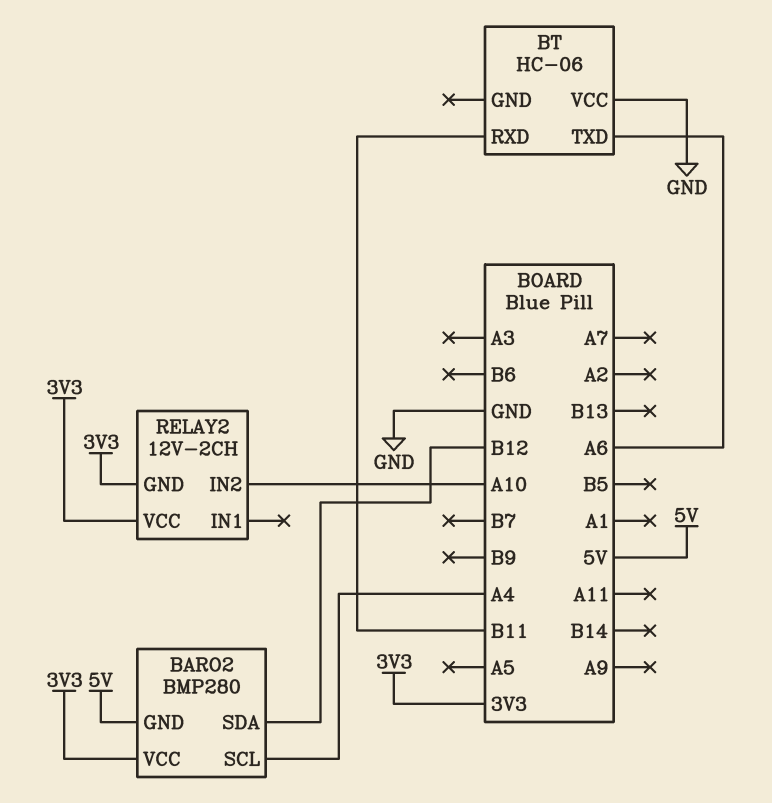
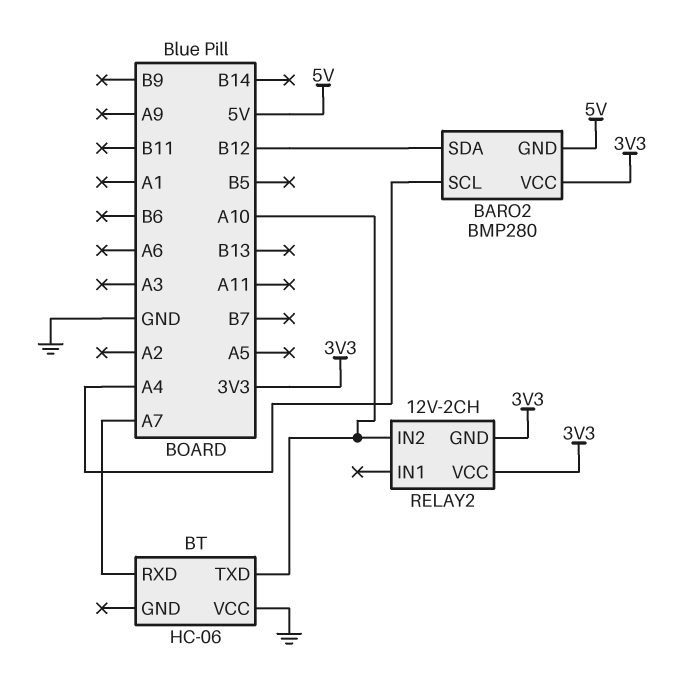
BT pin RXD: B11 -> A7
BT pin TXD: A6 -> A10

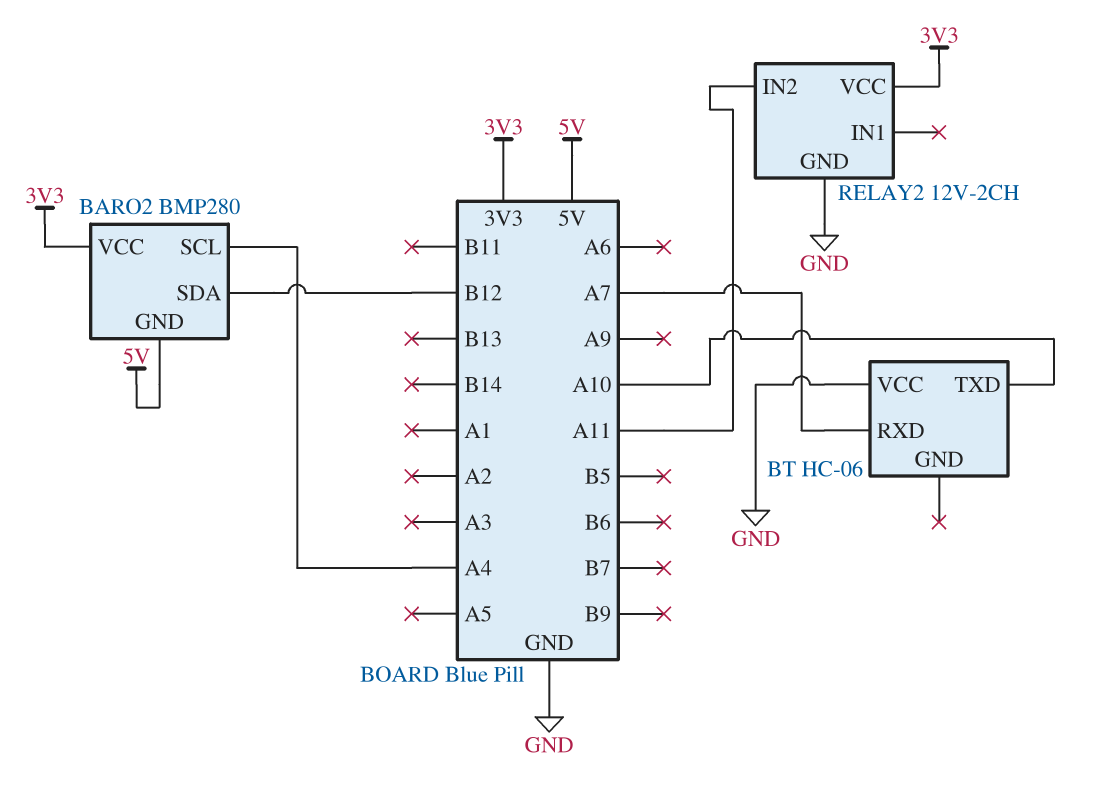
RELAY2 pin GND: 3V3 -> GND
RELAY2 pin IN2: A10 -> A11

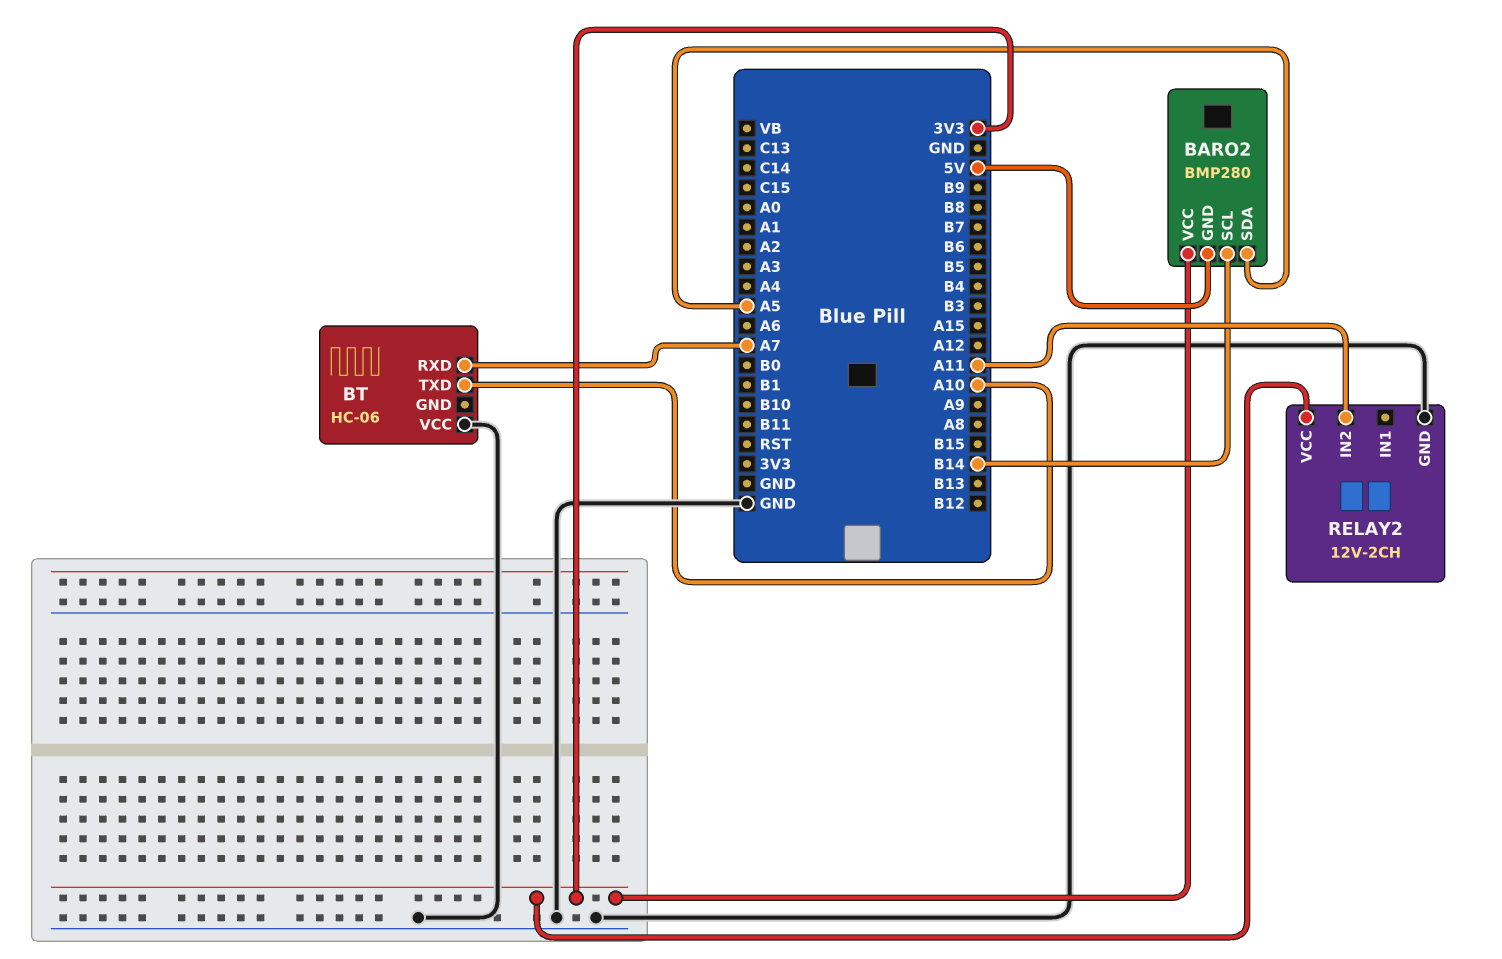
BARO2 pin SCL: A4 -> B14
BARO2 pin SDA: B12 -> A5

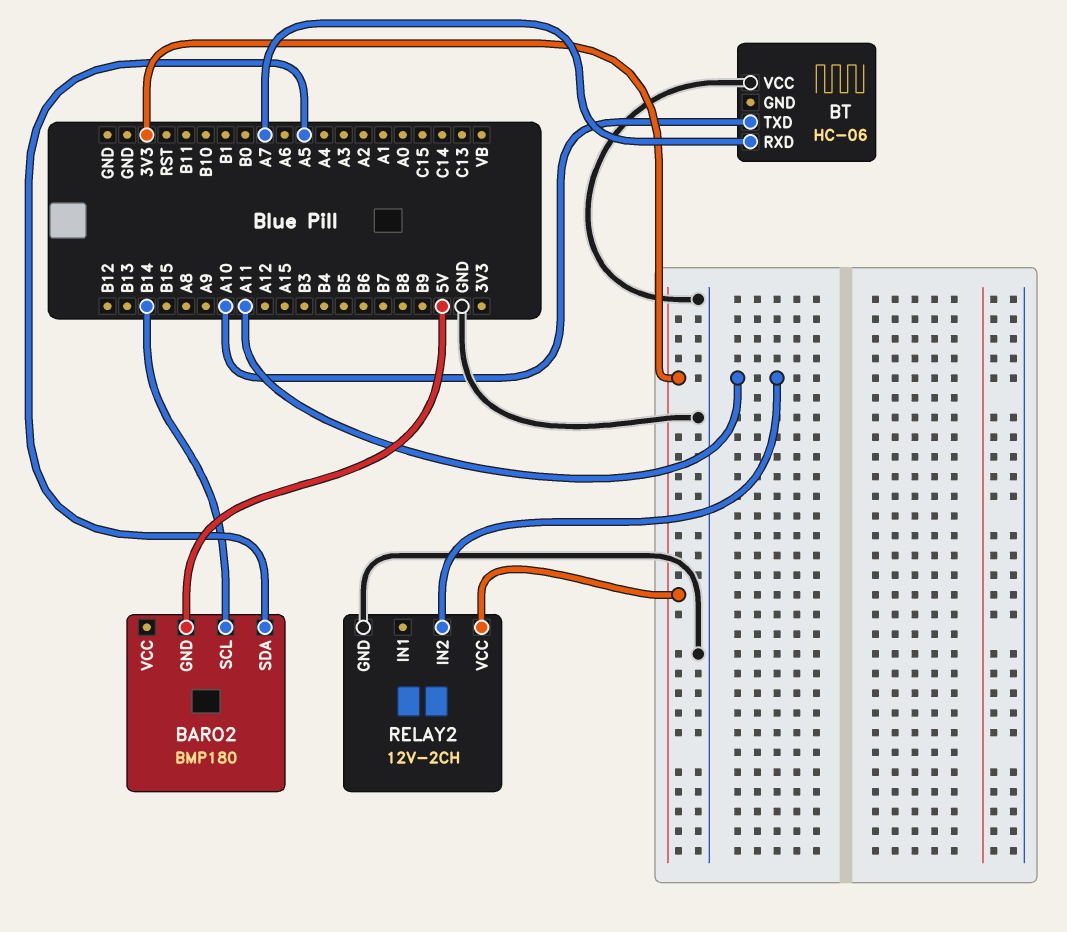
BARO2: BMP280 -> BMP180
BARO2 pin VCC: 3V3 -> none

